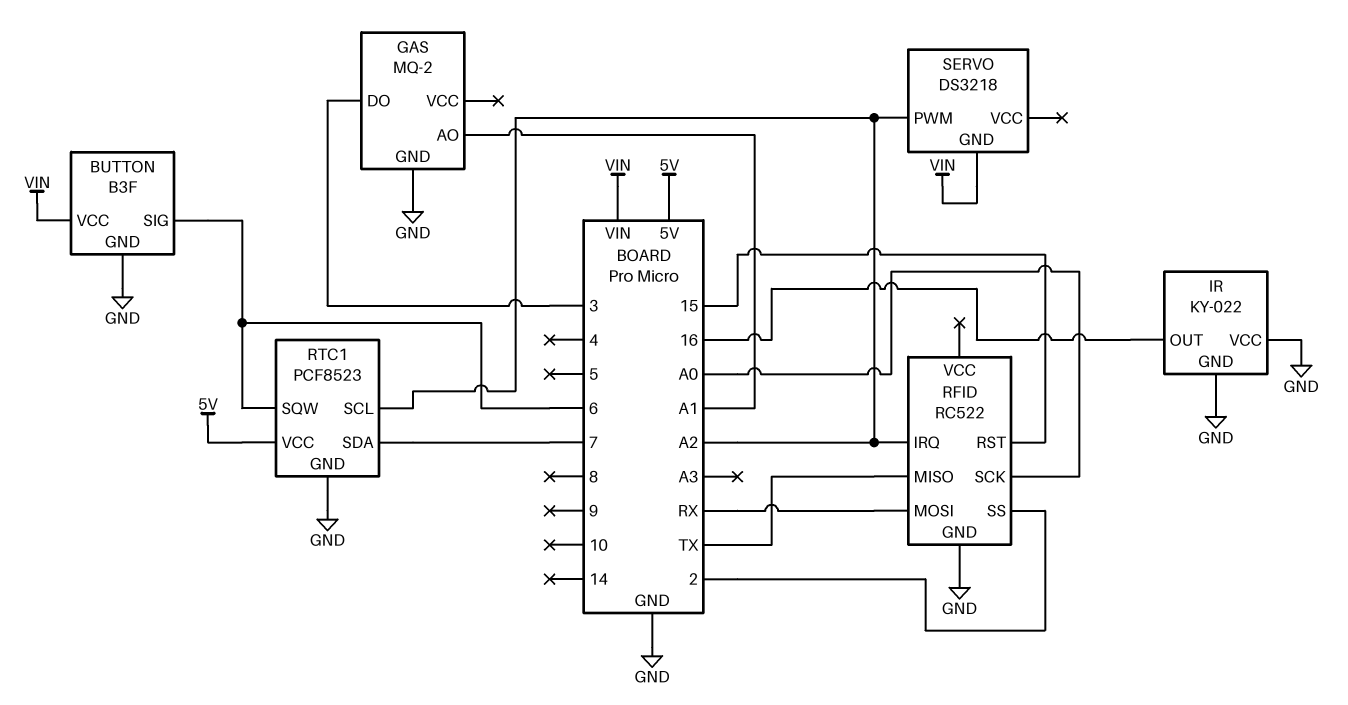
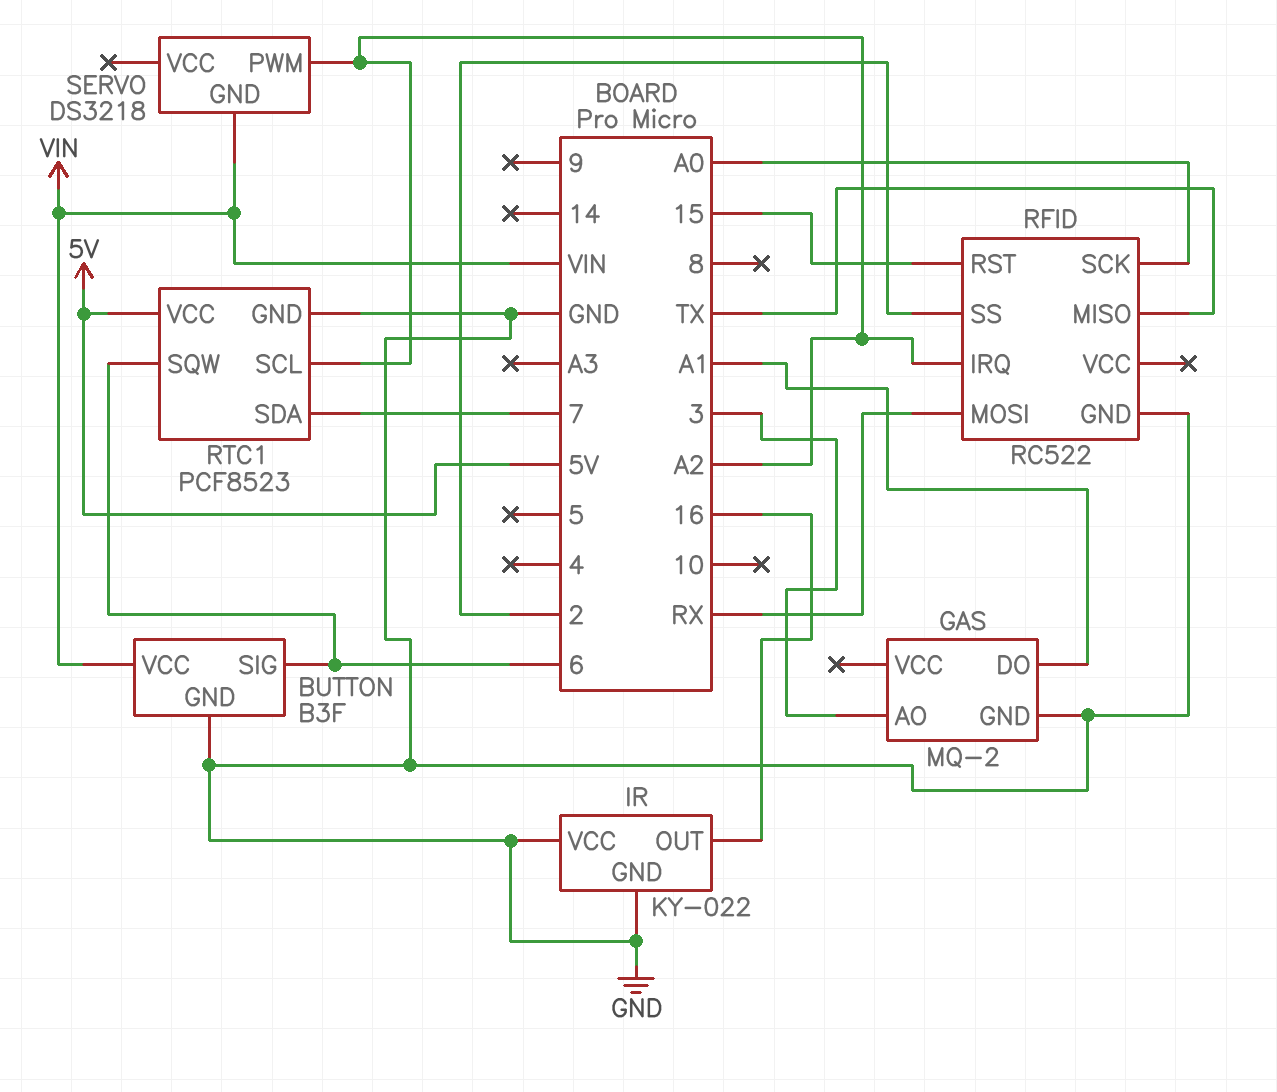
GAS pin AO: A1 -> 3
GAS pin DO: 3 -> A1

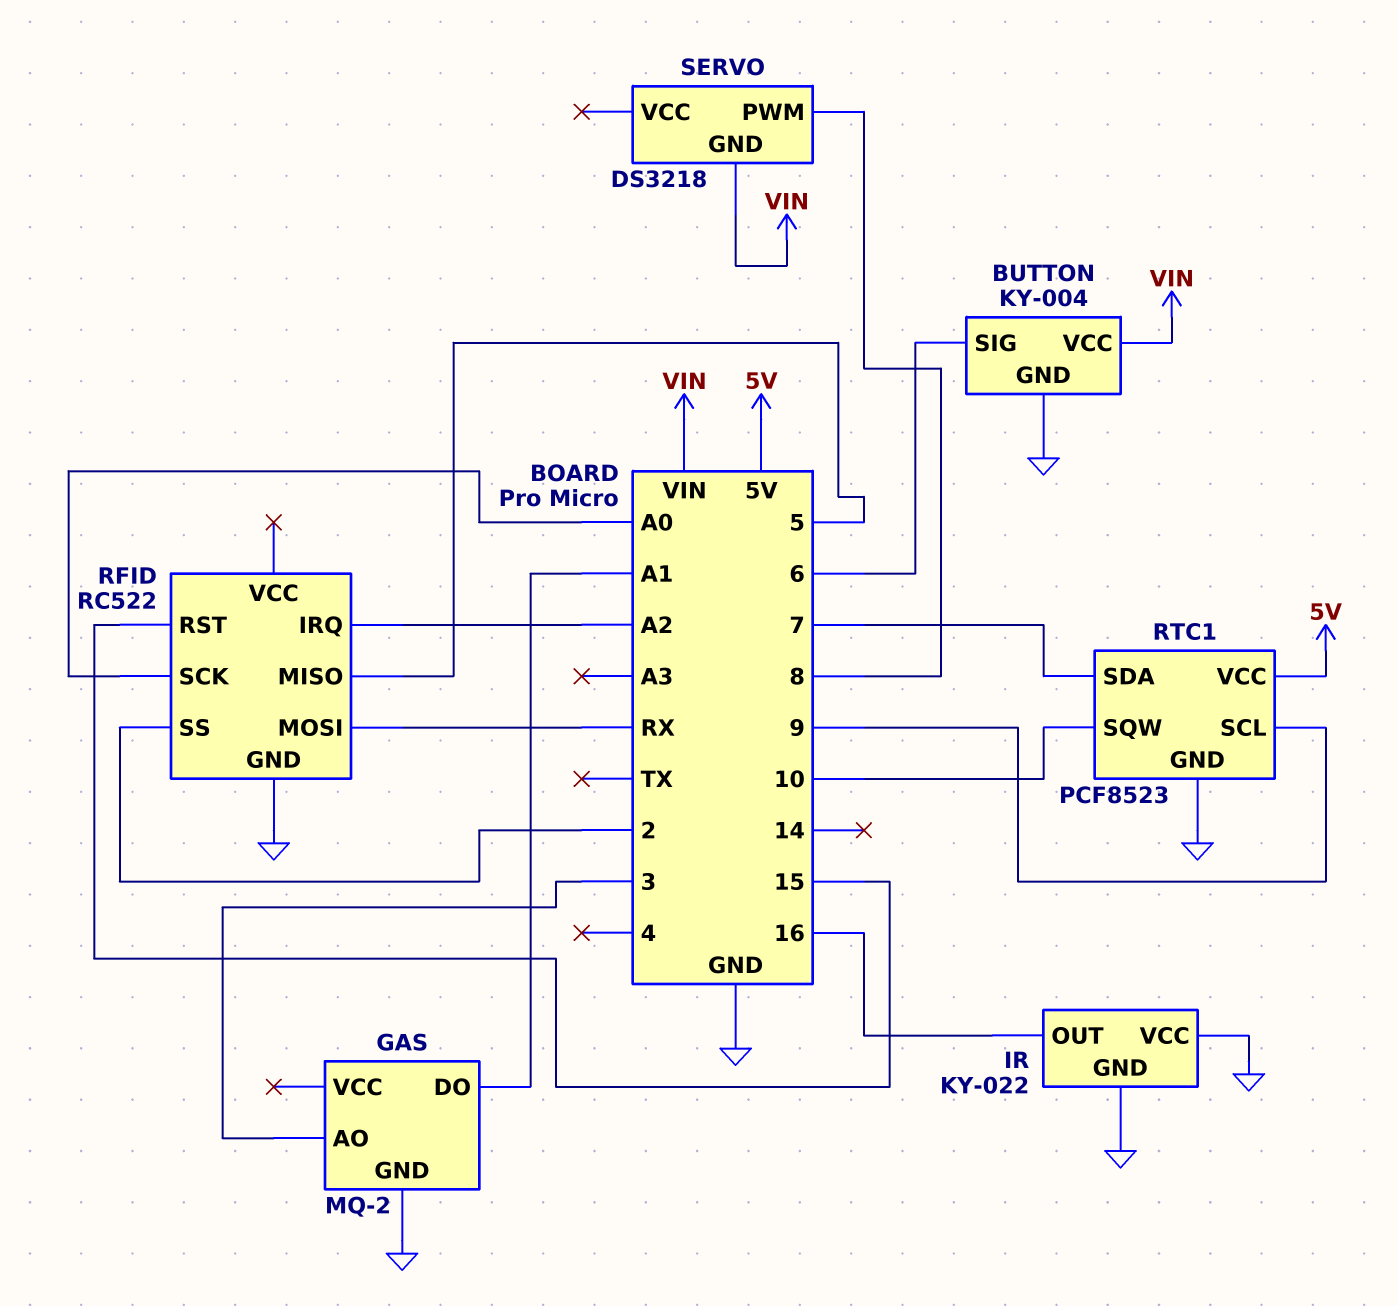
BUTTON: B3F -> KY-004
RFID pin MISO: TX -> 5
RTC1 pin SCL: A2 -> 9
RTC1 pin SQW: 6 -> 10
SERVO pin PWM: A2 -> 8

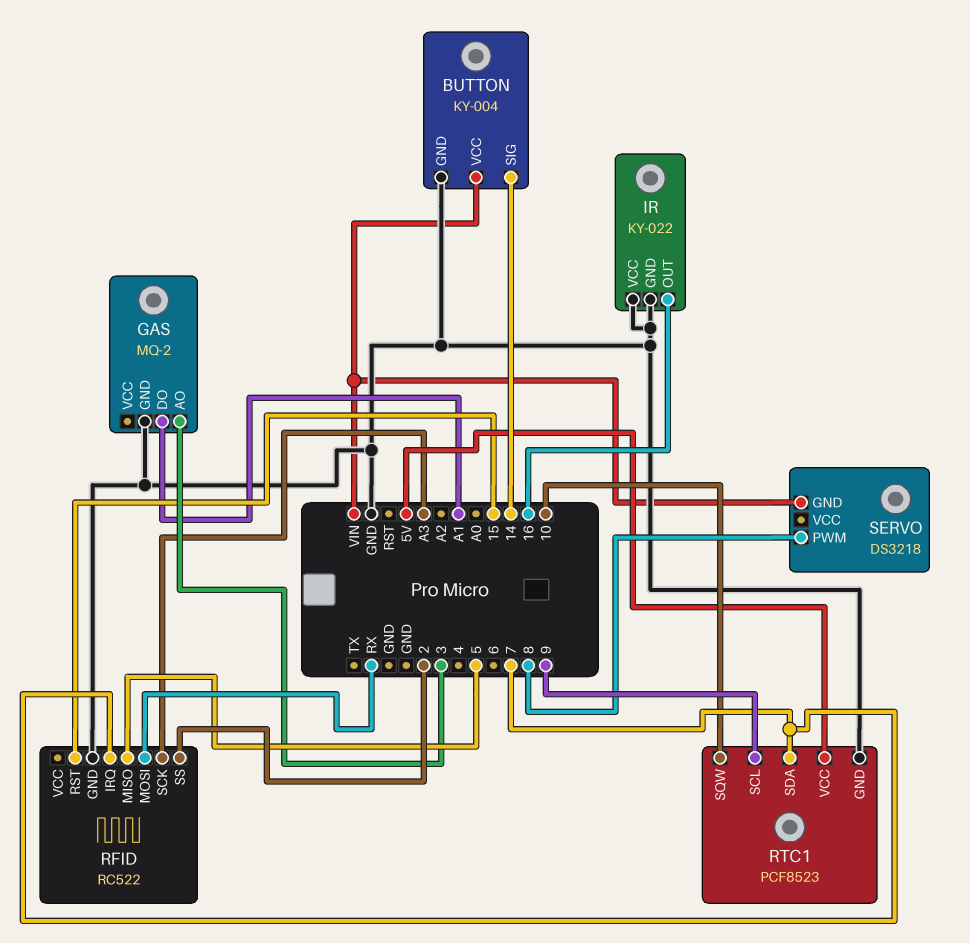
BUTTON pin SIG: 6 -> 14
RFID pin IRQ: A2 -> 7
RFID pin SCK: A0 -> A3

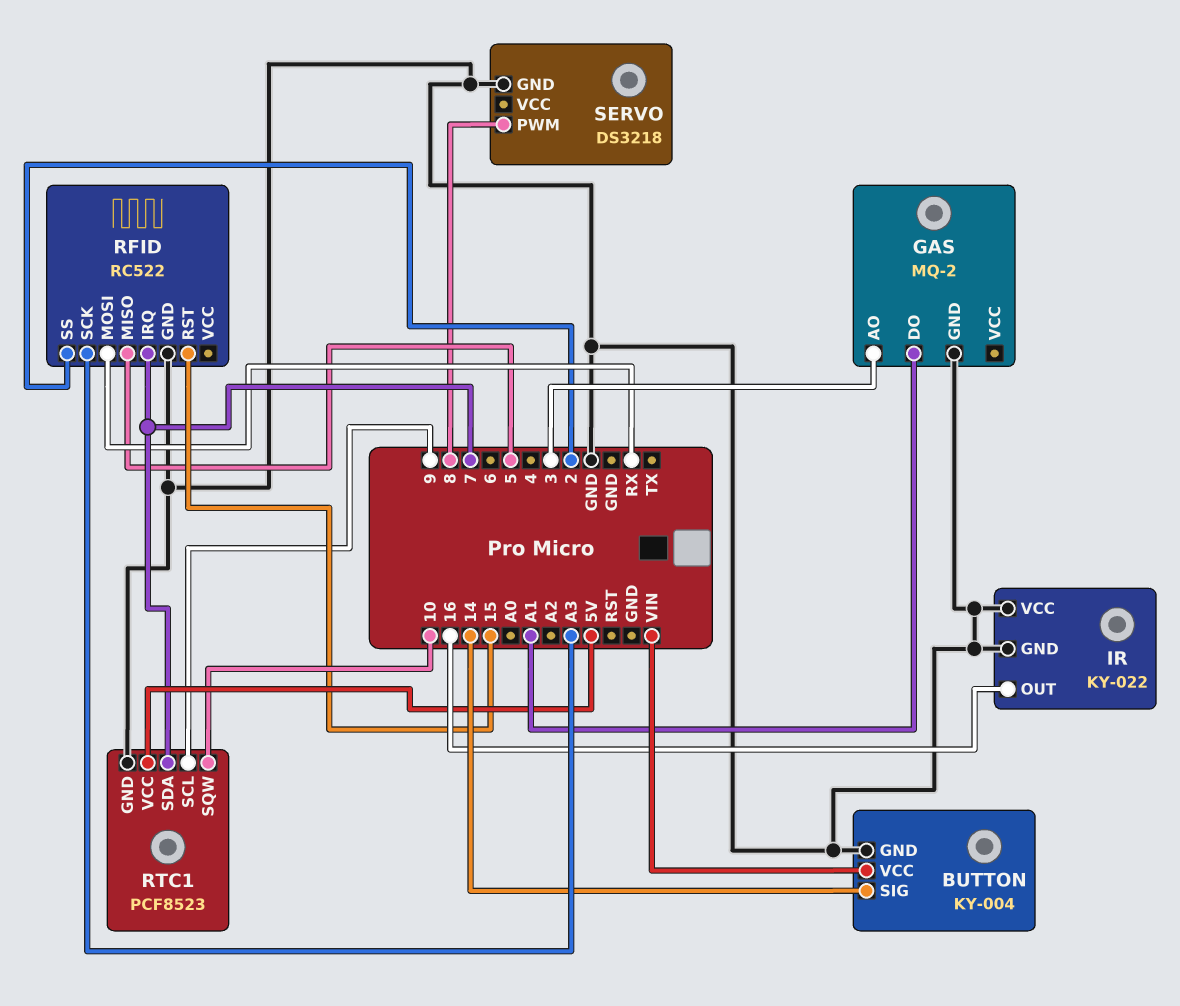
SERVO pin GND: VIN -> GND

